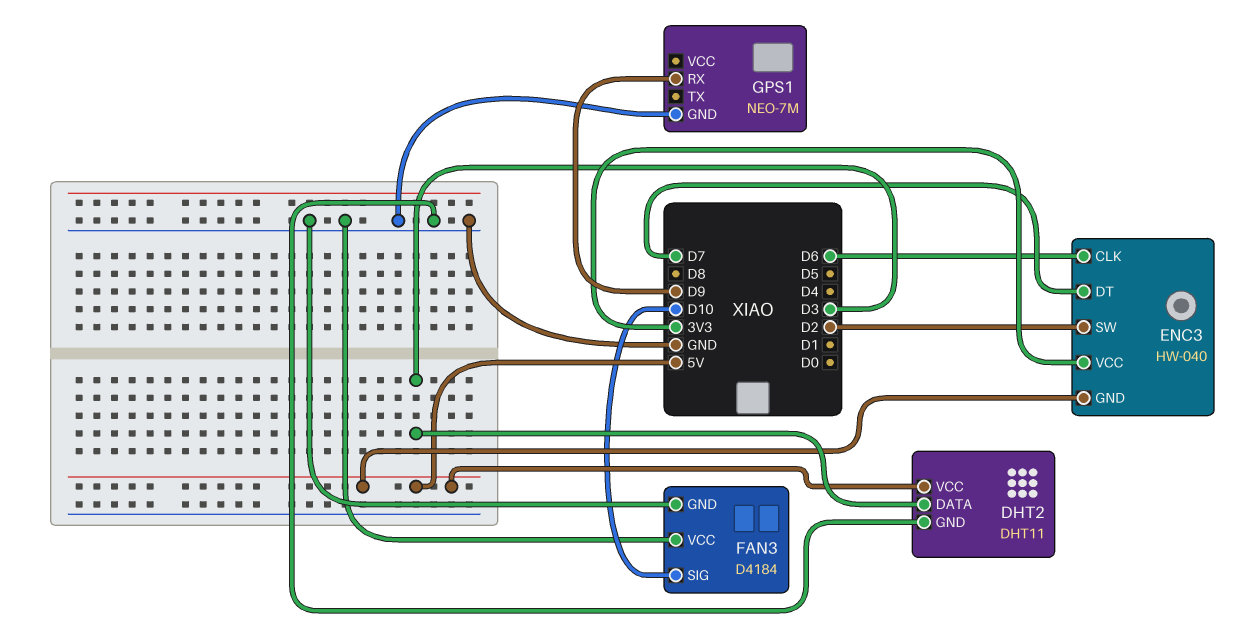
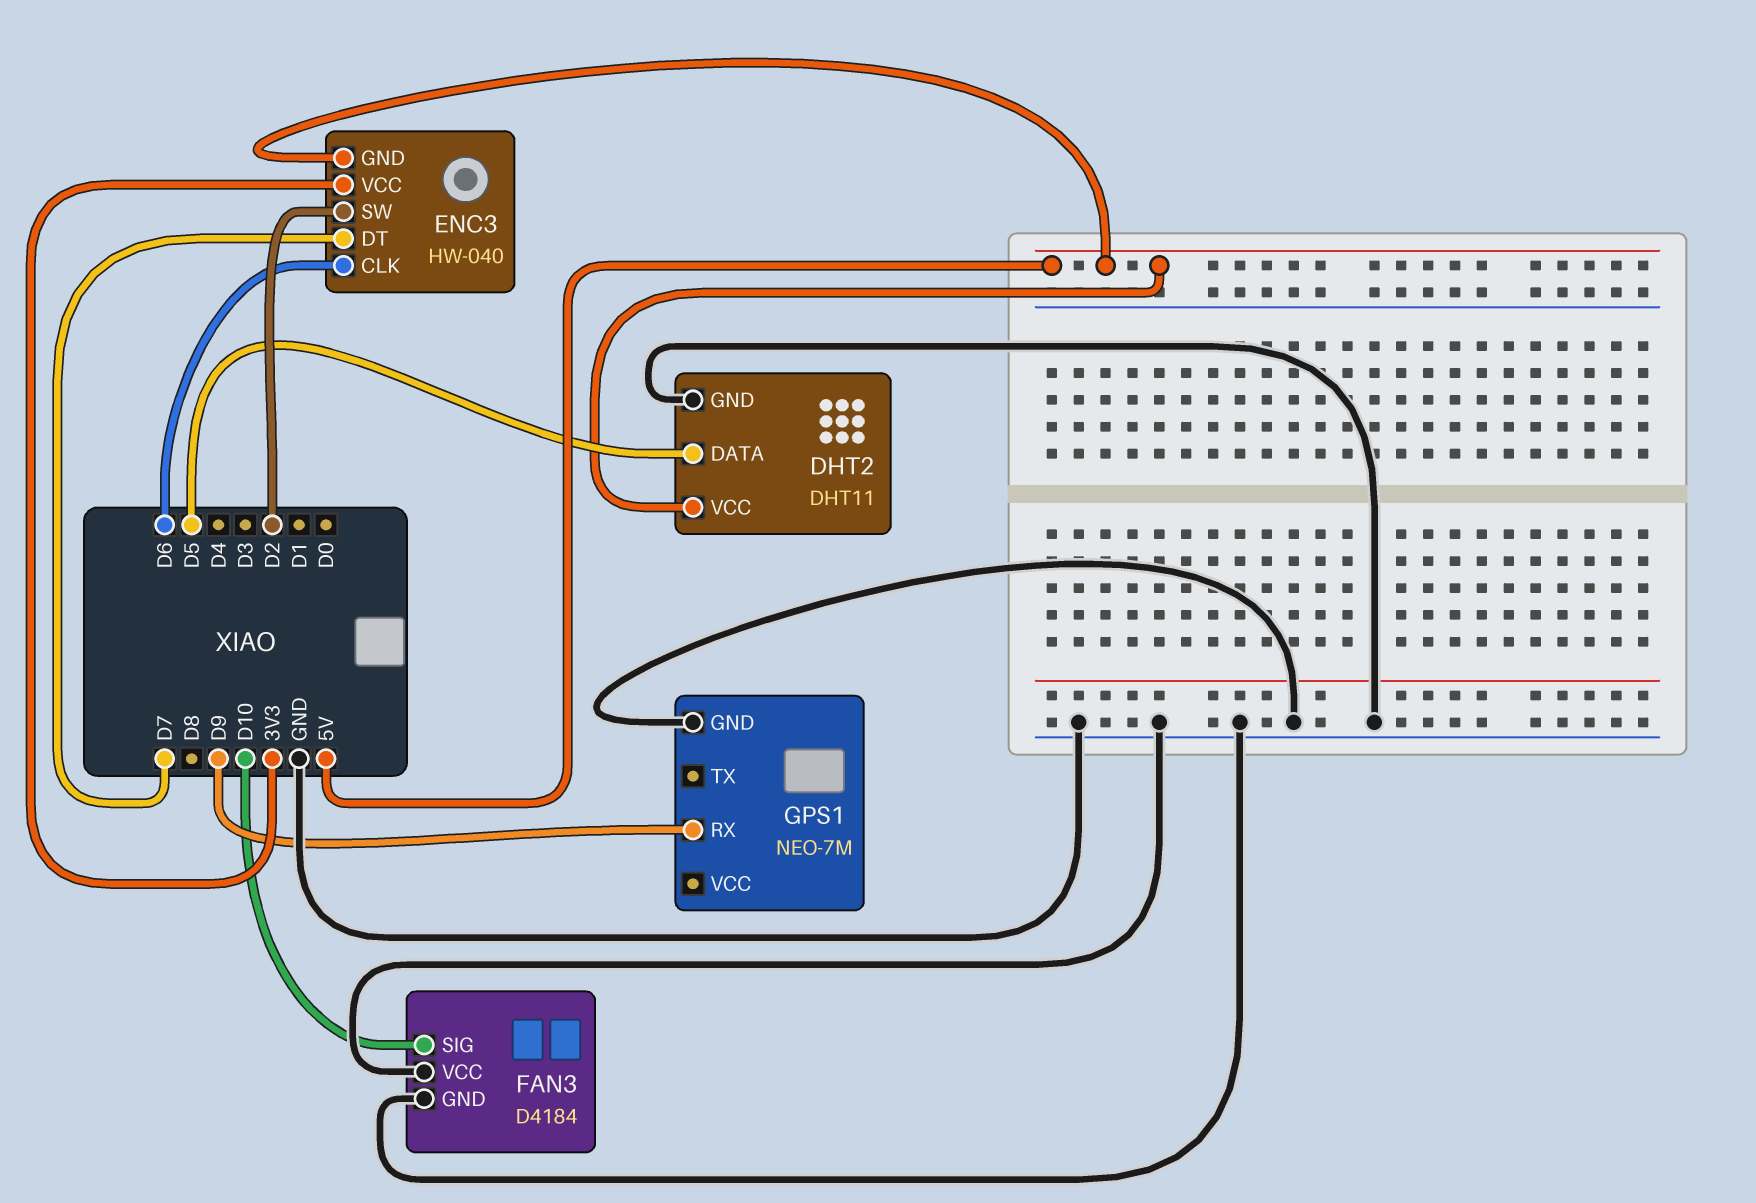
DHT2 pin DATA: D3 -> D5

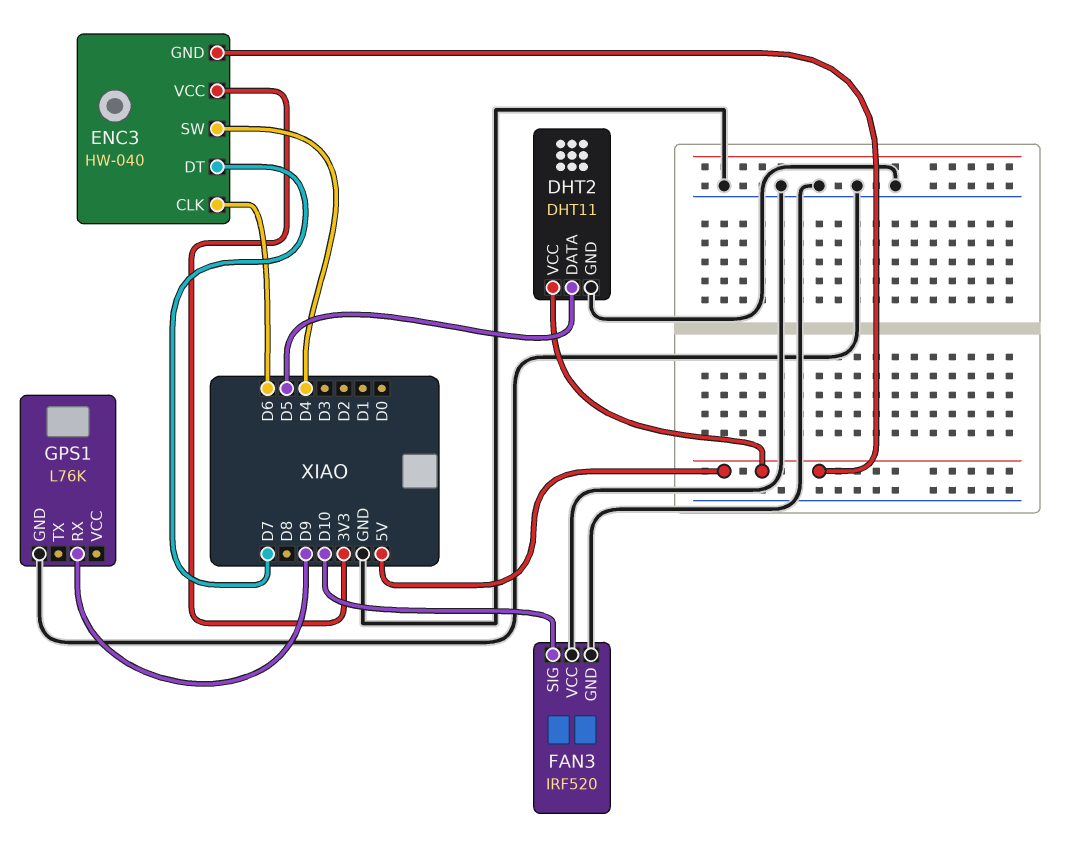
ENC3 pin SW: D2 -> D4
FAN3: D4184 -> IRF520
GPS1: NEO-7M -> L76K

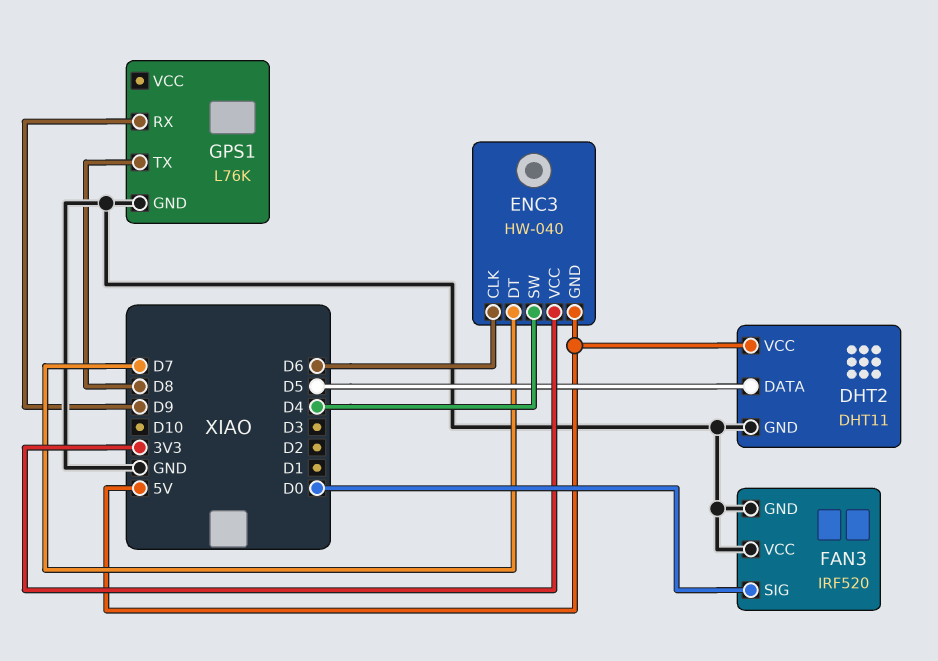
FAN3 pin SIG: D10 -> D0
GPS1 pin TX: none -> D8

